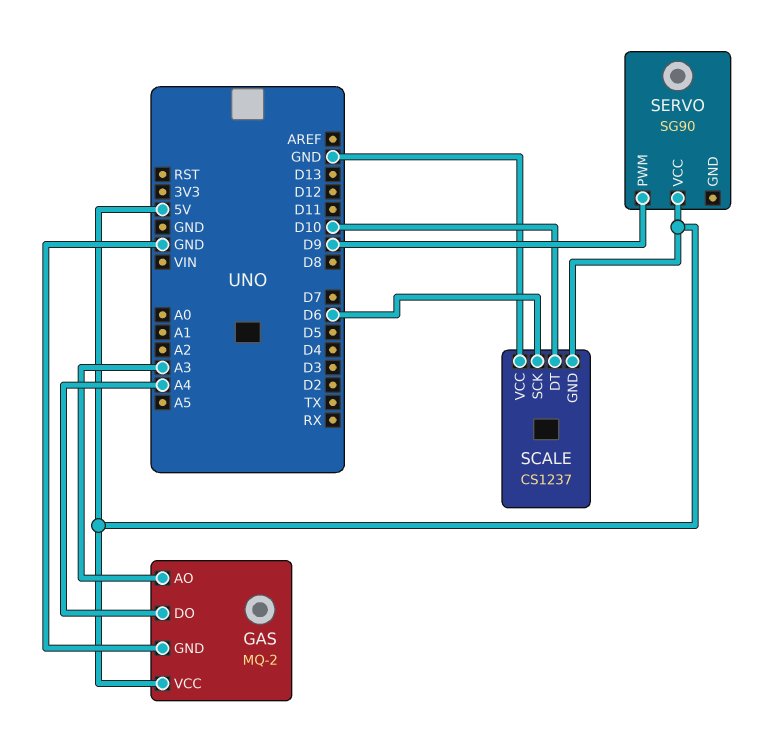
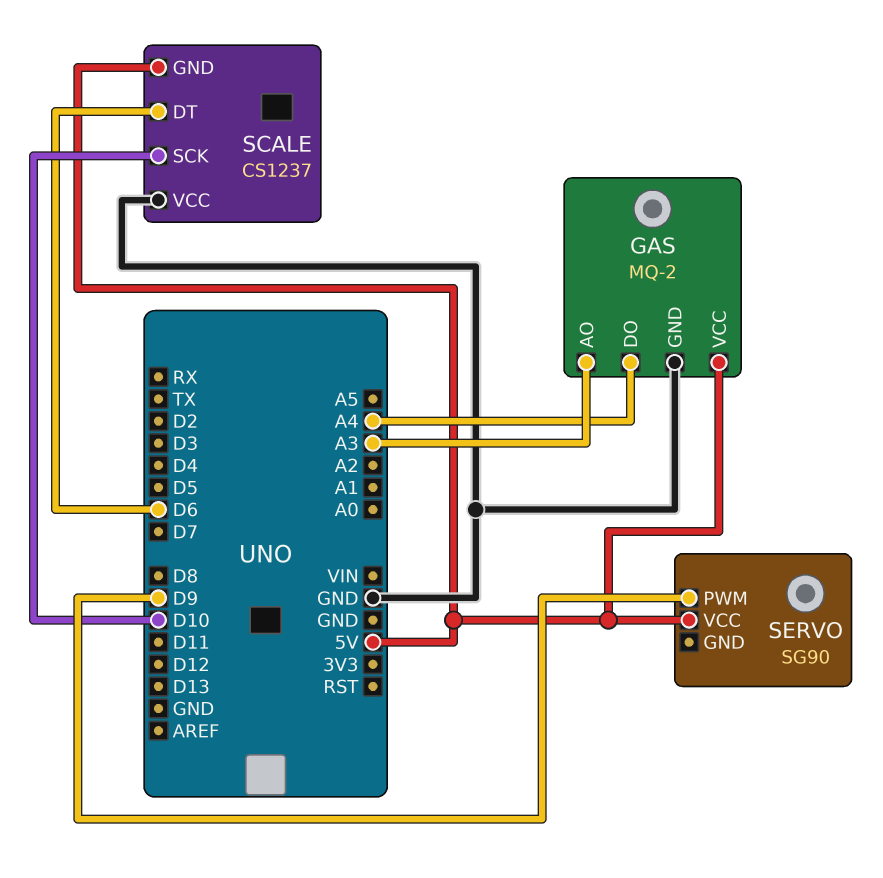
SCALE pin DT: D10 -> D6
SCALE pin SCK: D6 -> D10

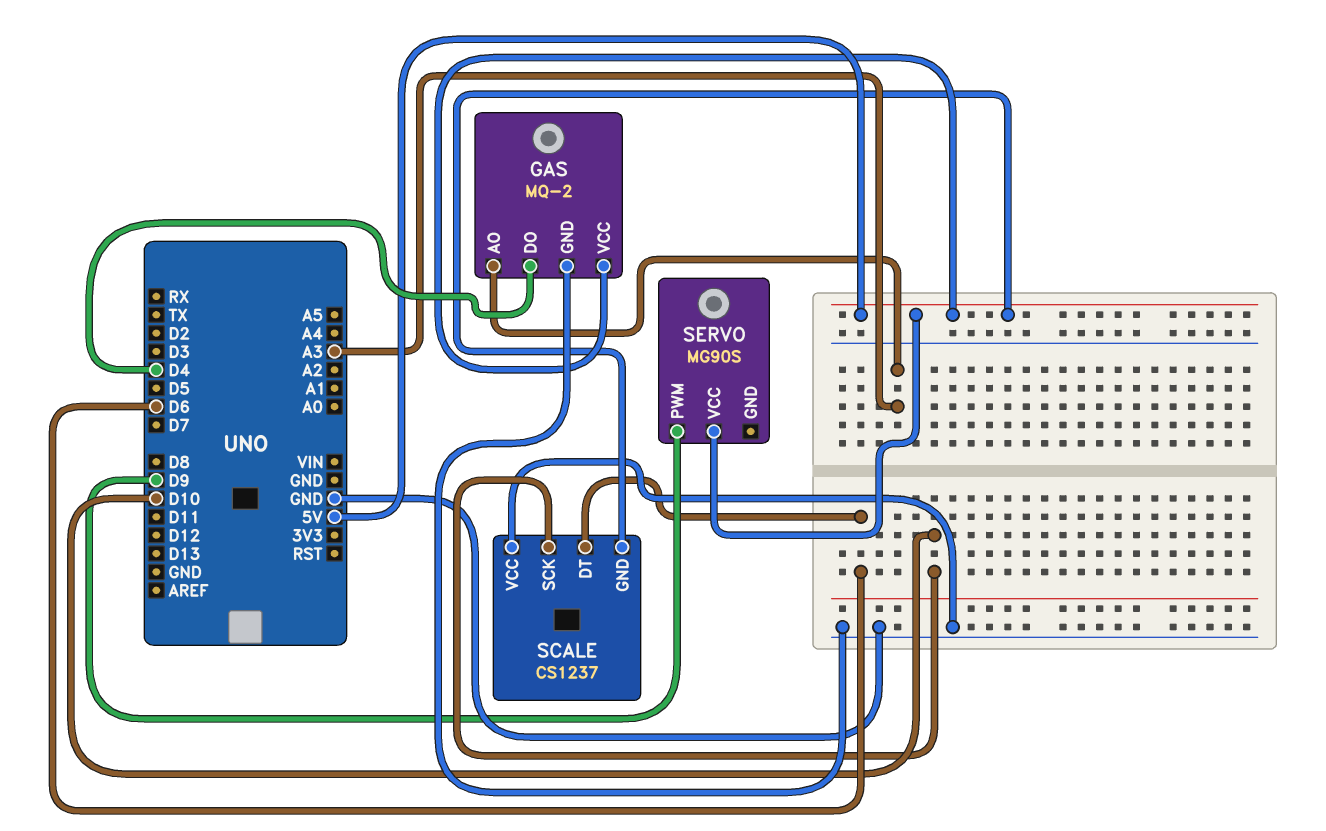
GAS pin DO: A4 -> D4
SERVO: SG90 -> MG90S

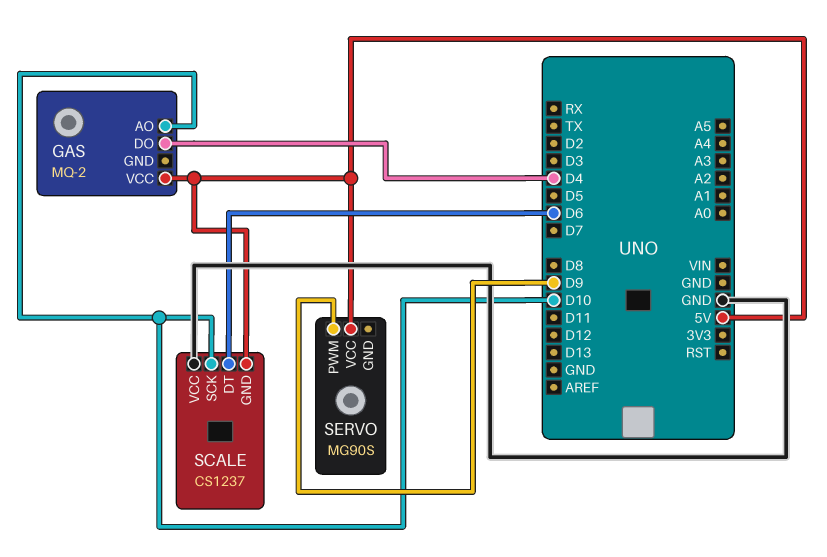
GAS pin AO: A3 -> D10
GAS pin GND: GND -> none

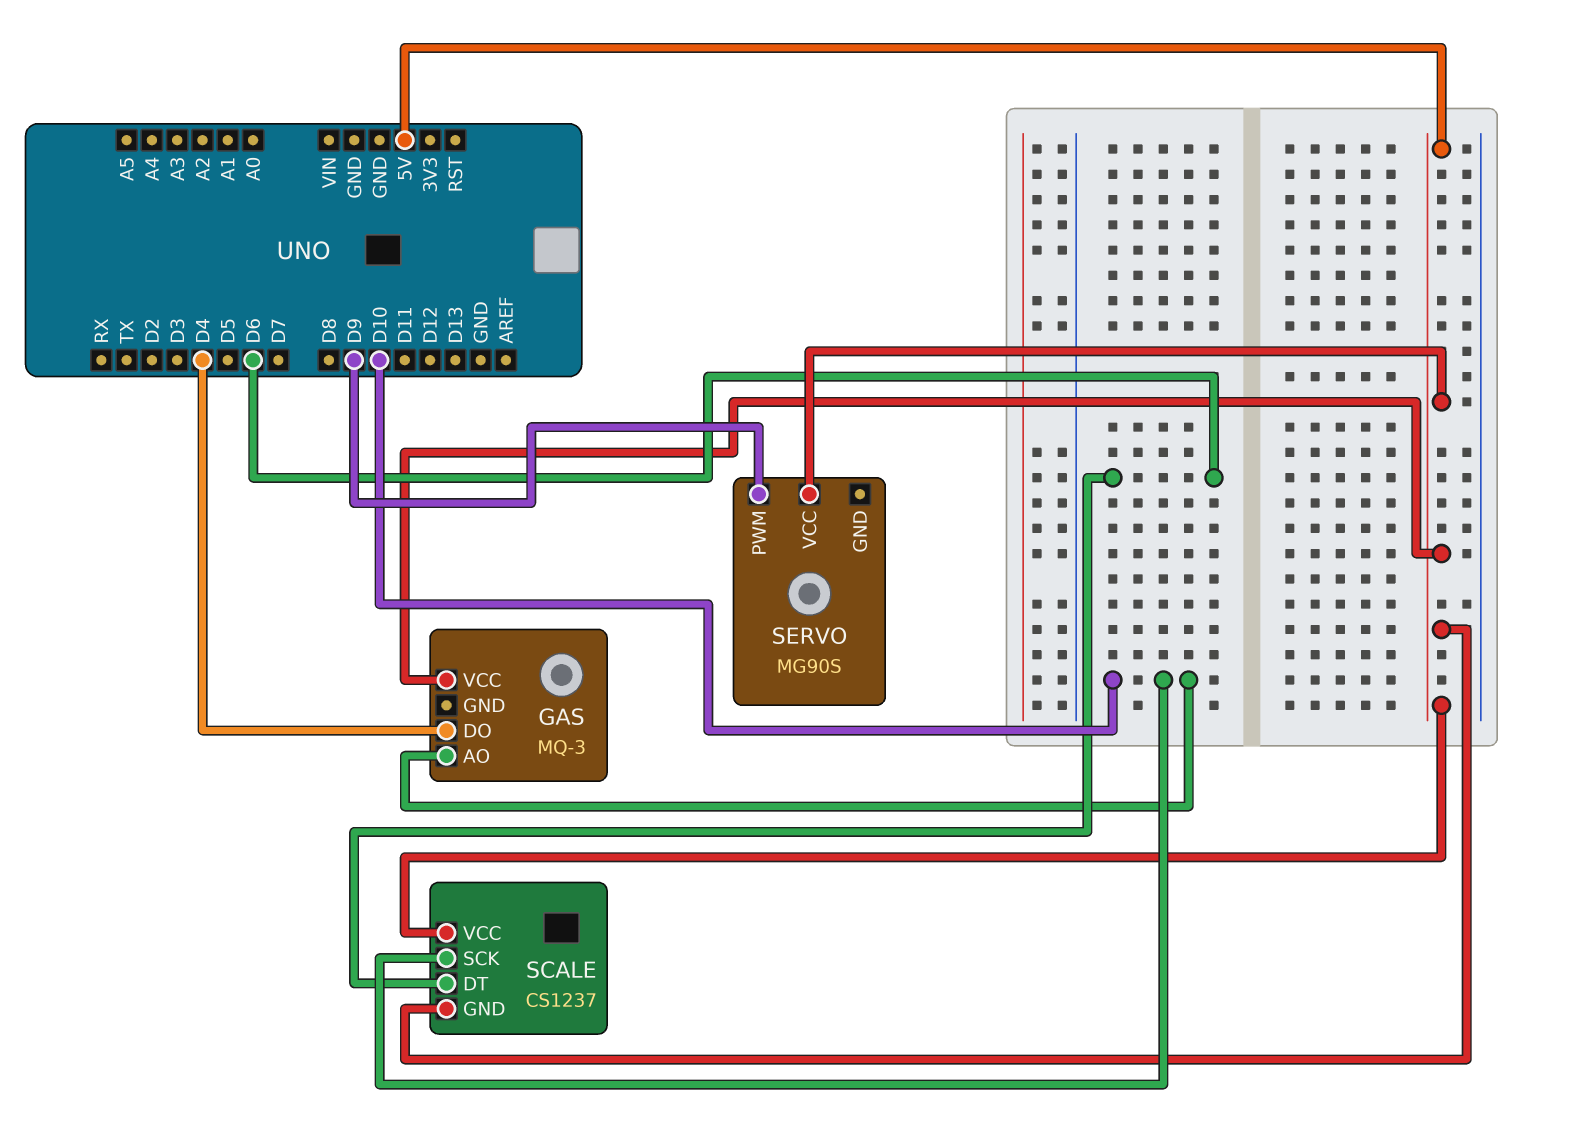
GAS: MQ-2 -> MQ-3
SCALE pin VCC: GND -> 5V

